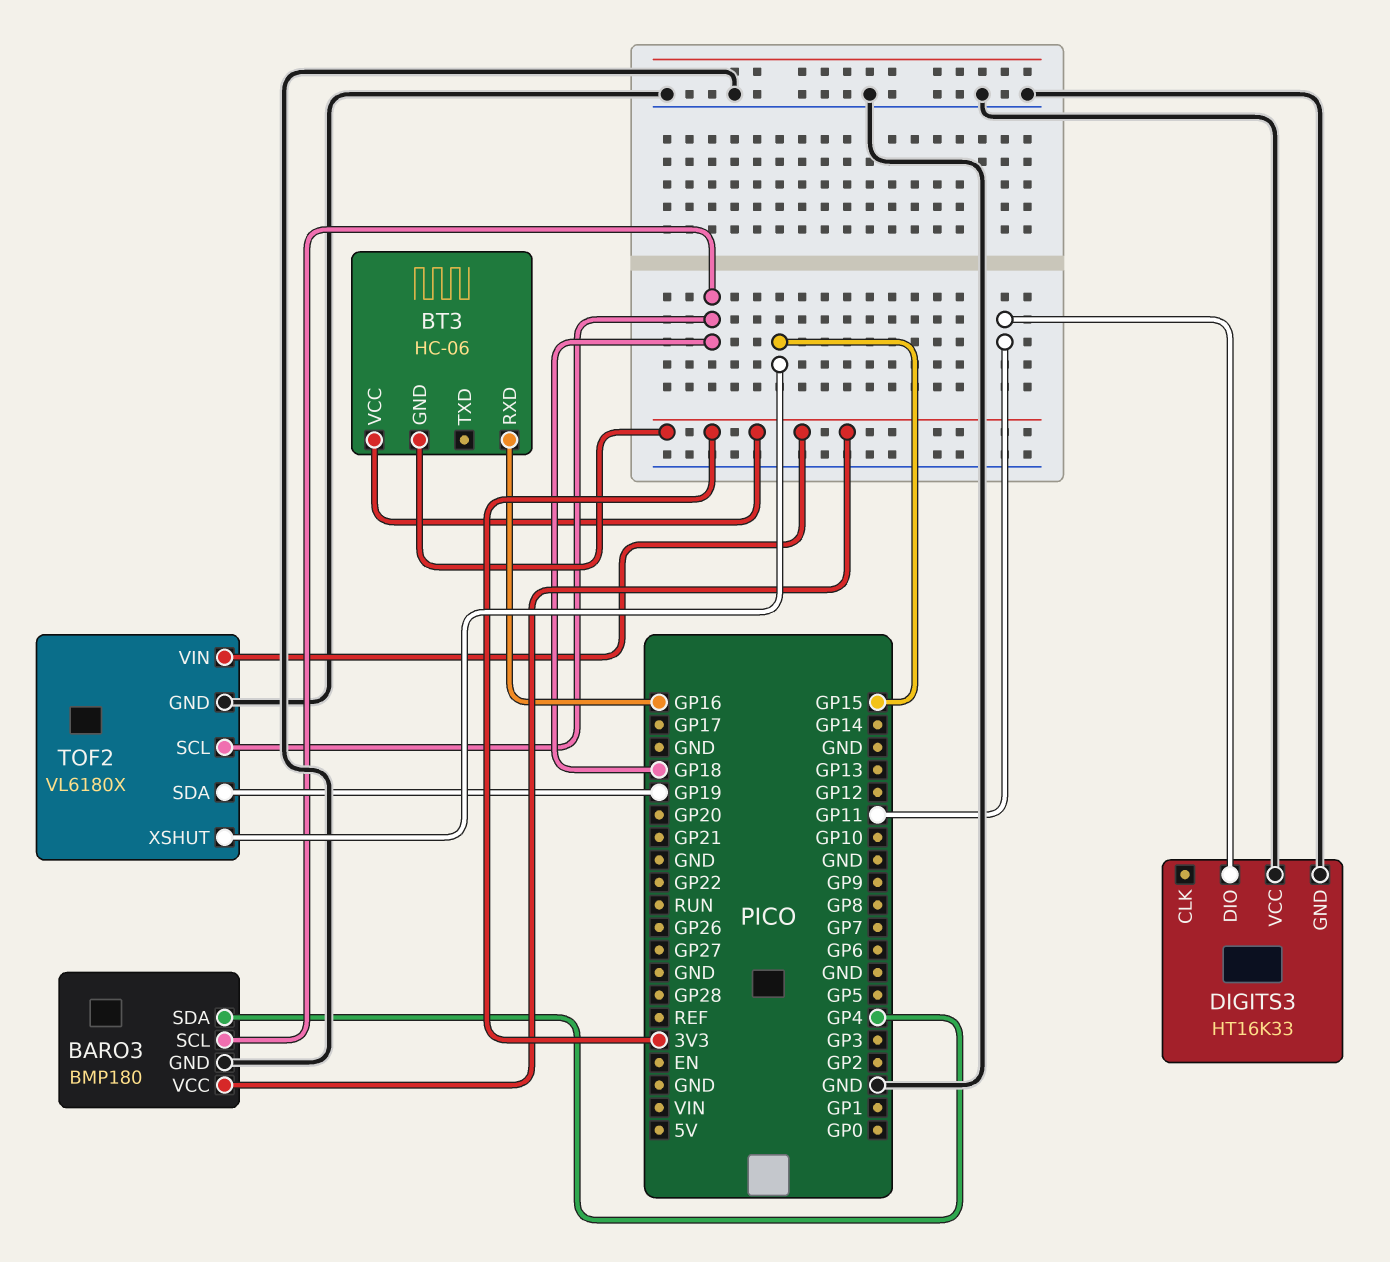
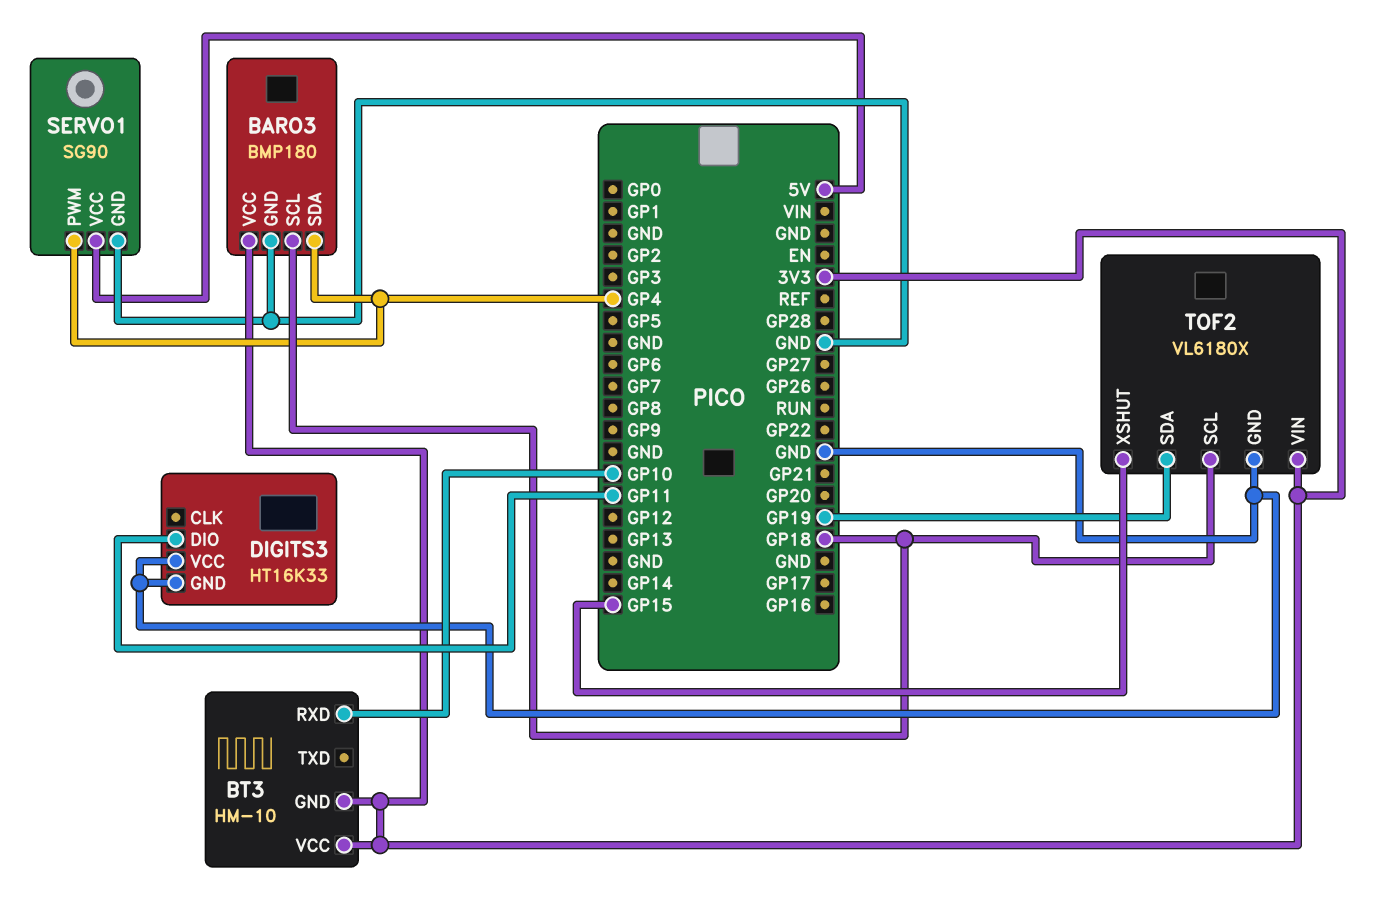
BT3: HC-06 -> HM-10
BT3 pin RXD: GP16 -> GP10
SERVO1: none -> SG90
SERVO1 pin GND: none -> GND
SERVO1 pin PWM: none -> GP4
SERVO1 pin VCC: none -> 5V

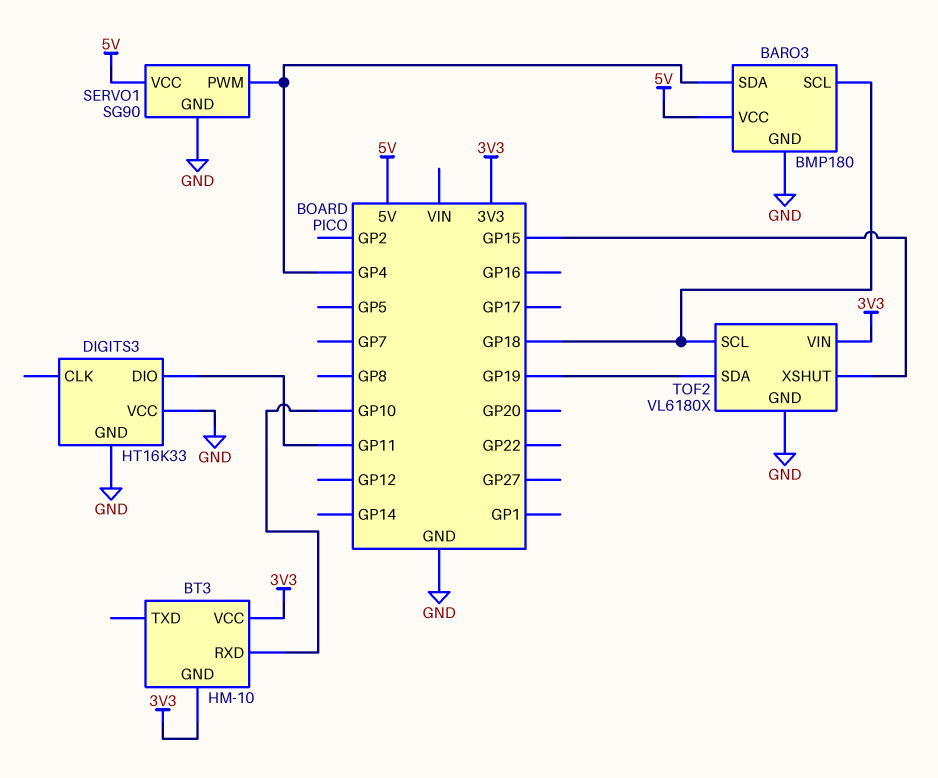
BARO3 pin VCC: 3V3 -> 5V

